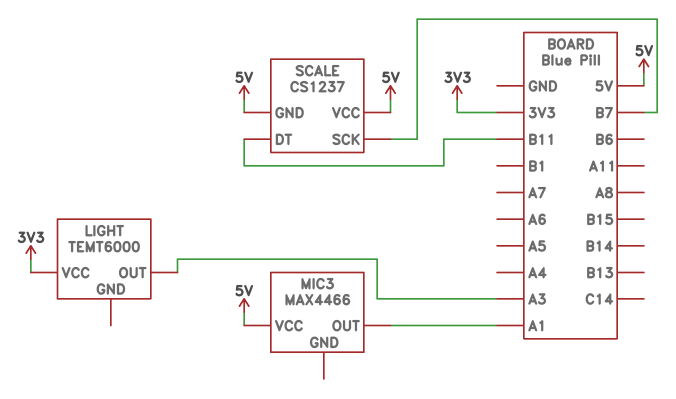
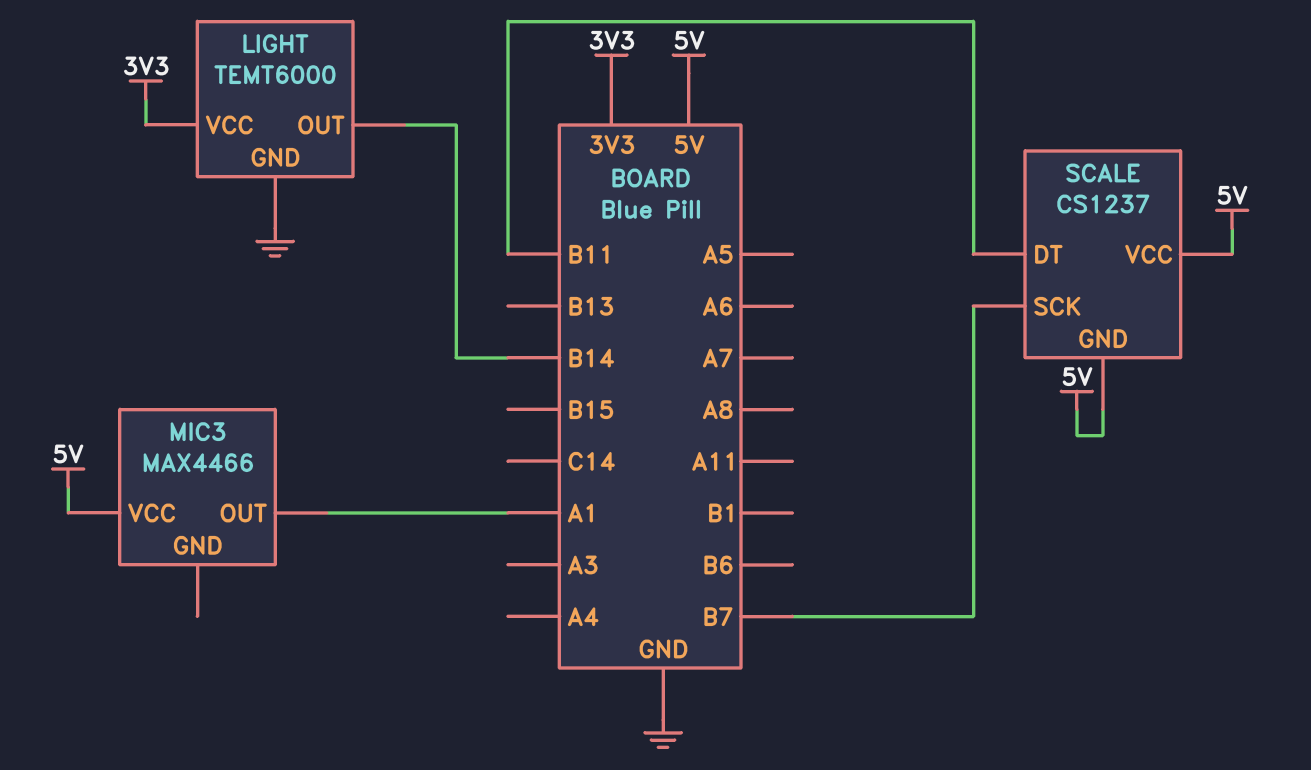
LIGHT pin GND: none -> GND
LIGHT pin OUT: A3 -> B14

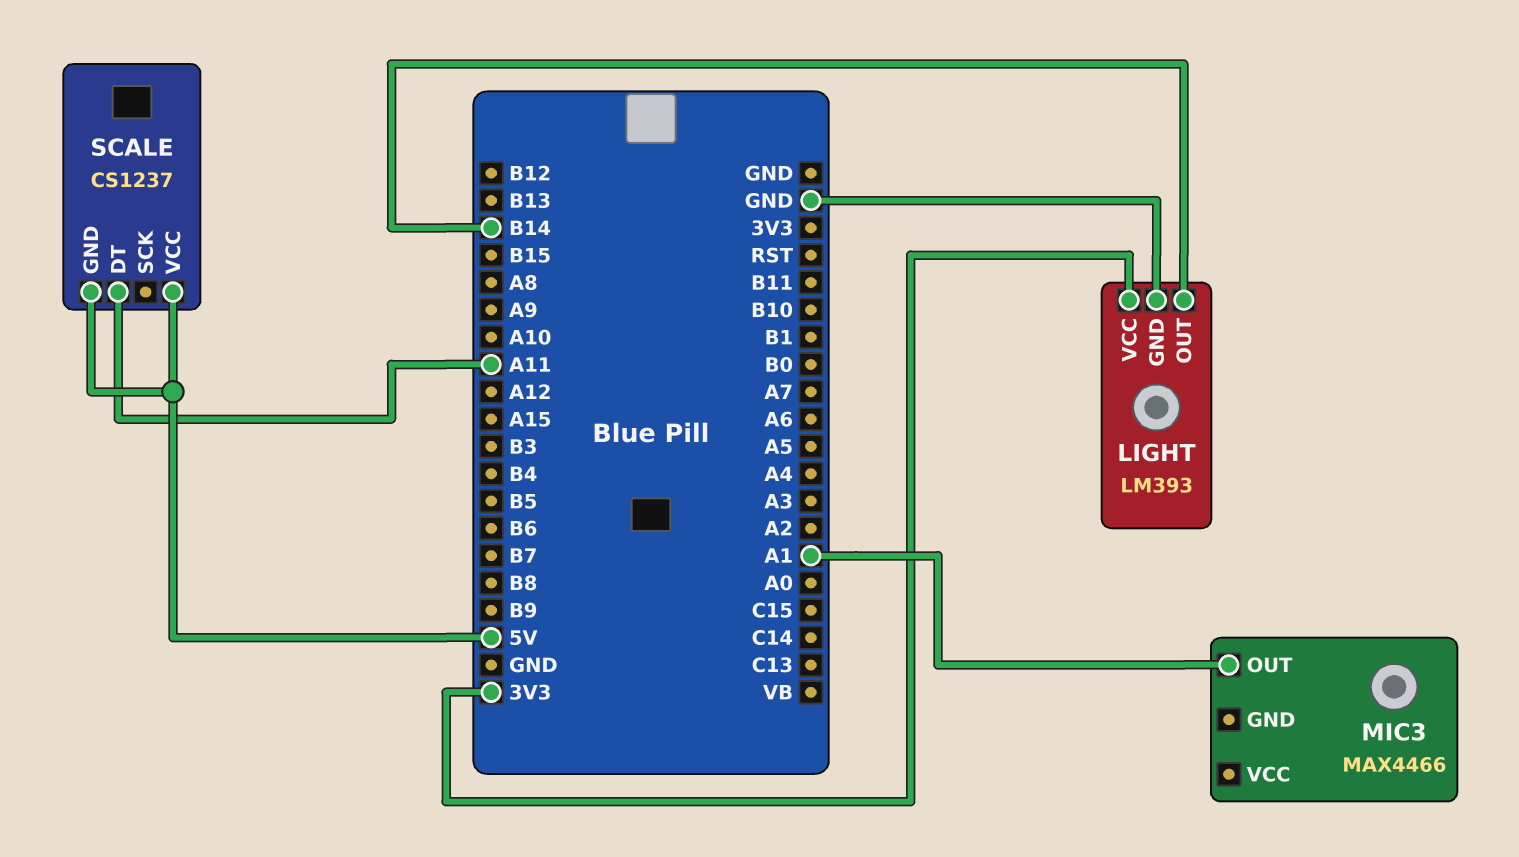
LIGHT: TEMT6000 -> LM393
MIC3 pin VCC: 5V -> none
SCALE pin DT: B11 -> A11
SCALE pin SCK: B7 -> none

